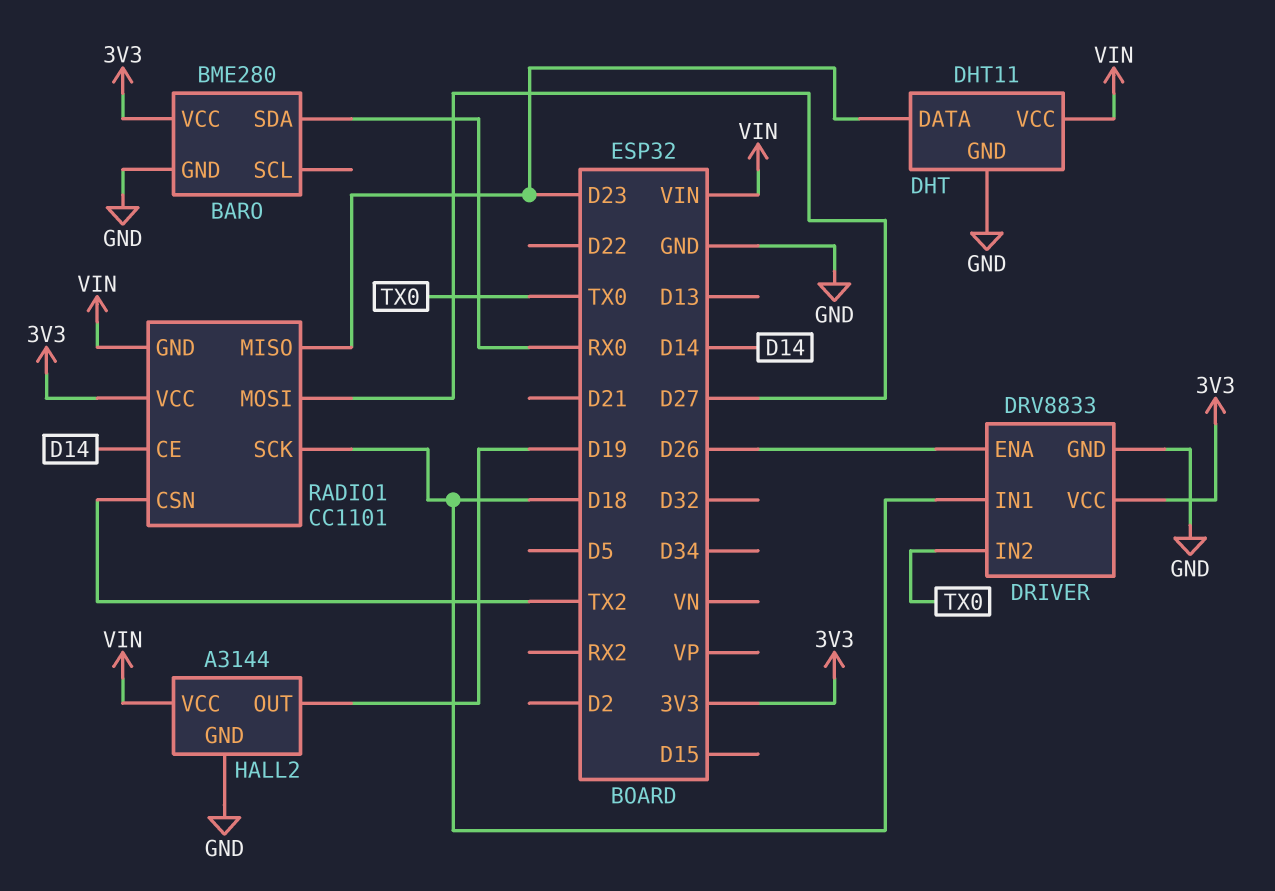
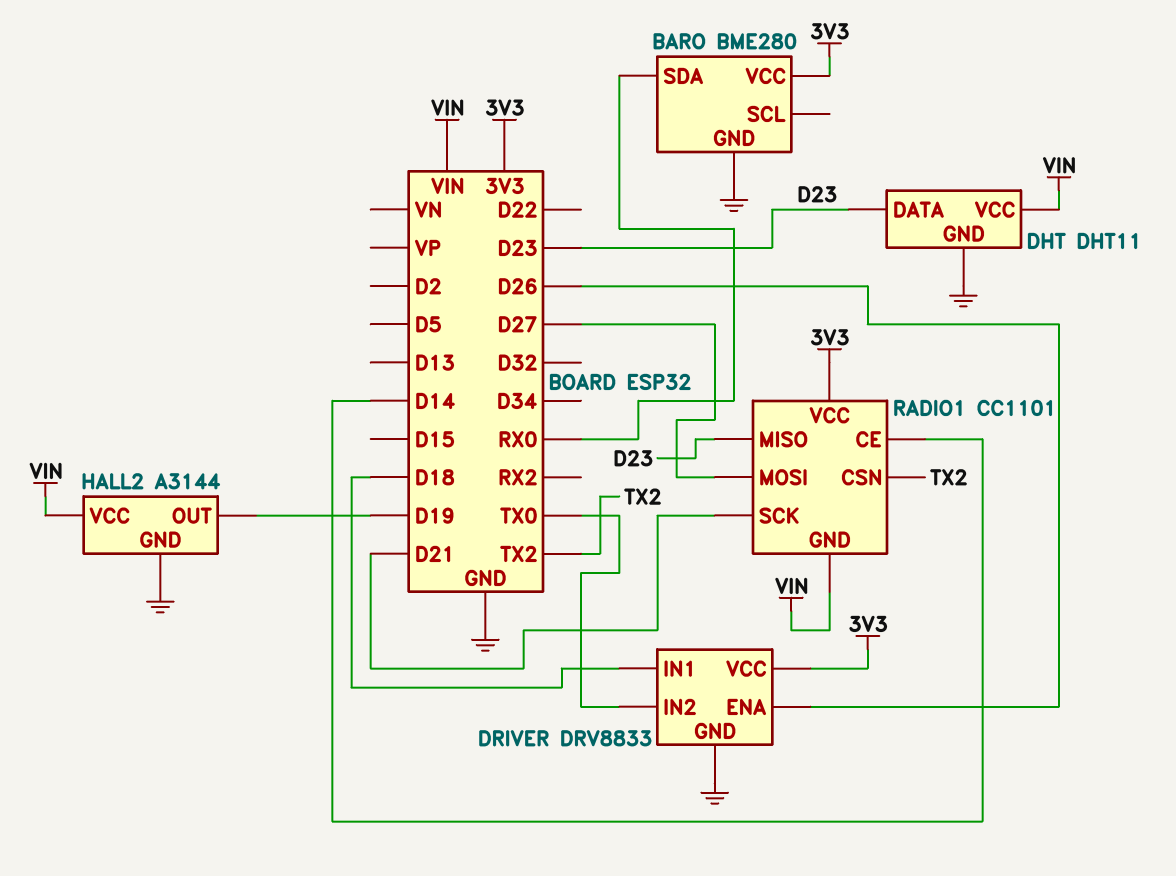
RADIO1 pin SCK: D18 -> D21

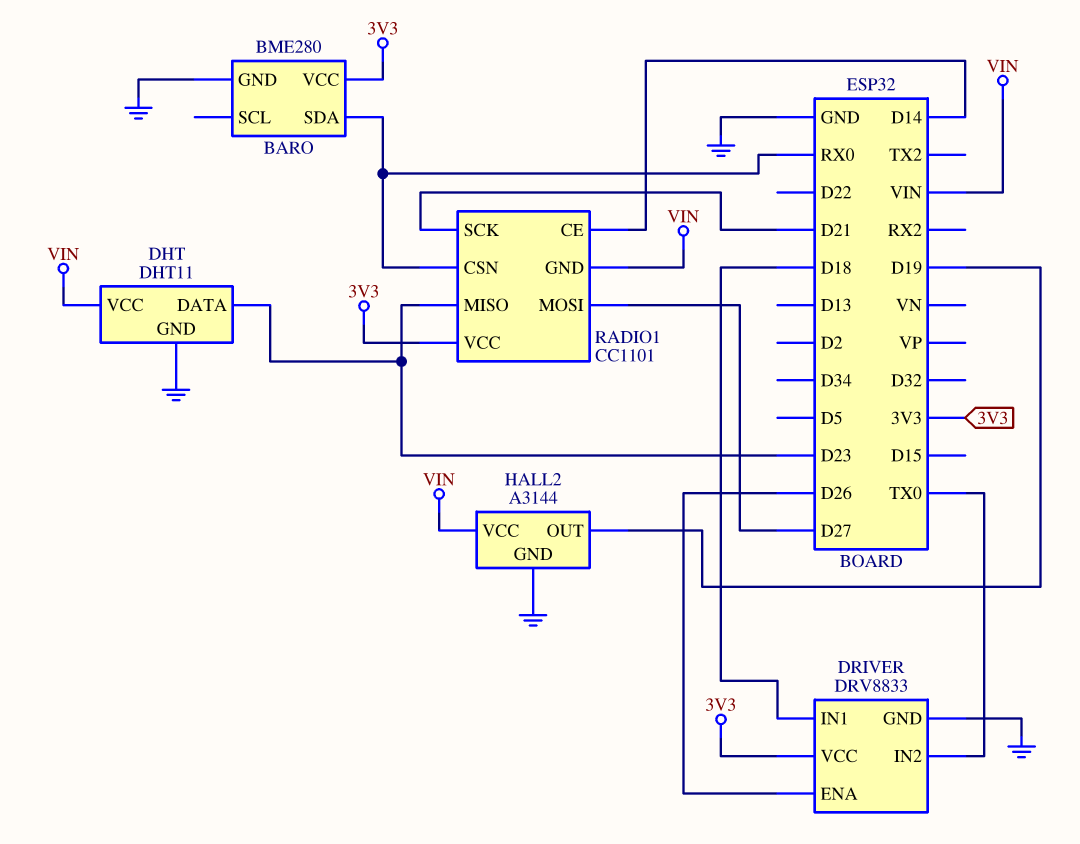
RADIO1 pin CSN: TX2 -> RX0

